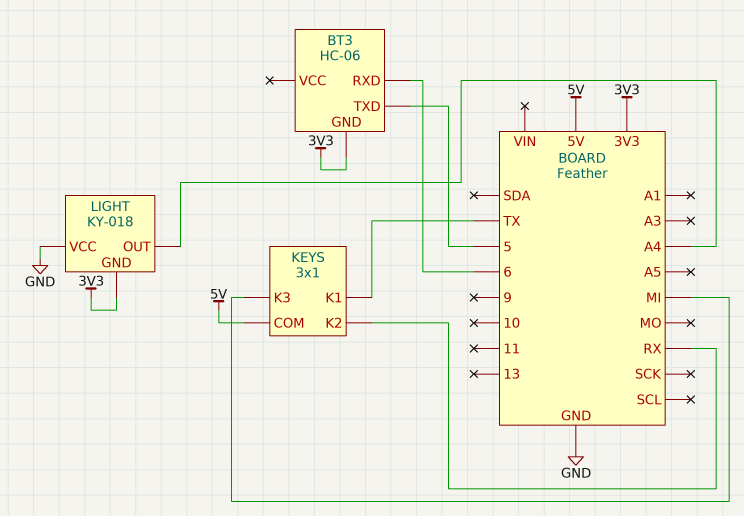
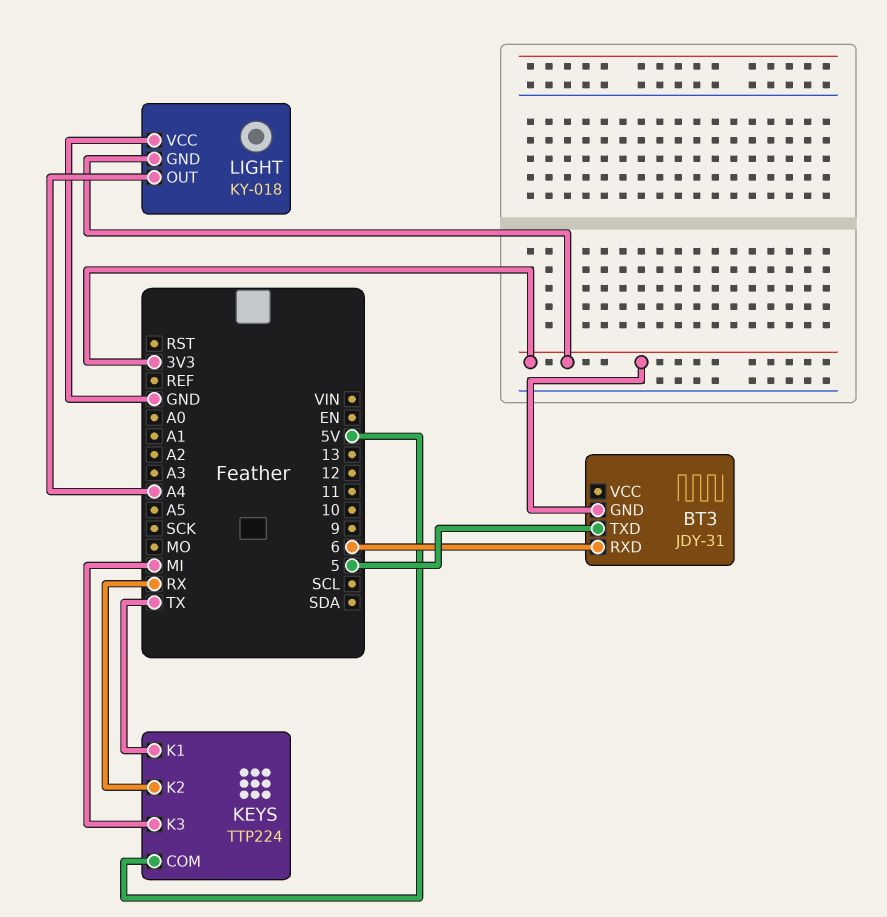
BT3: HC-06 -> JDY-31
KEYS: 3x1 -> TTP224

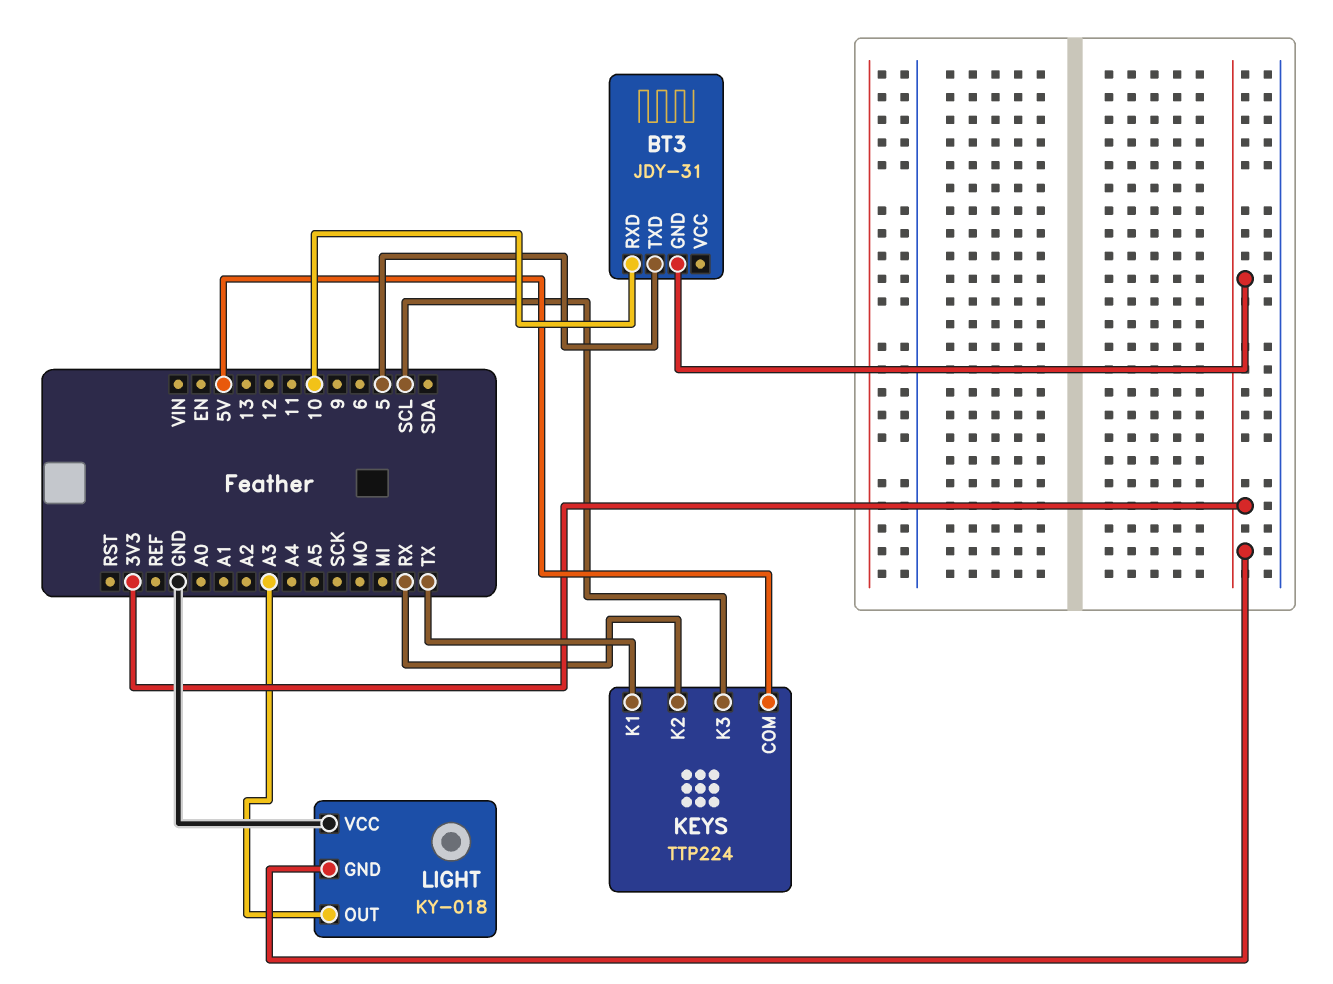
BT3 pin RXD: 6 -> 10
KEYS pin K3: MI -> SCL
LIGHT pin OUT: A4 -> A3

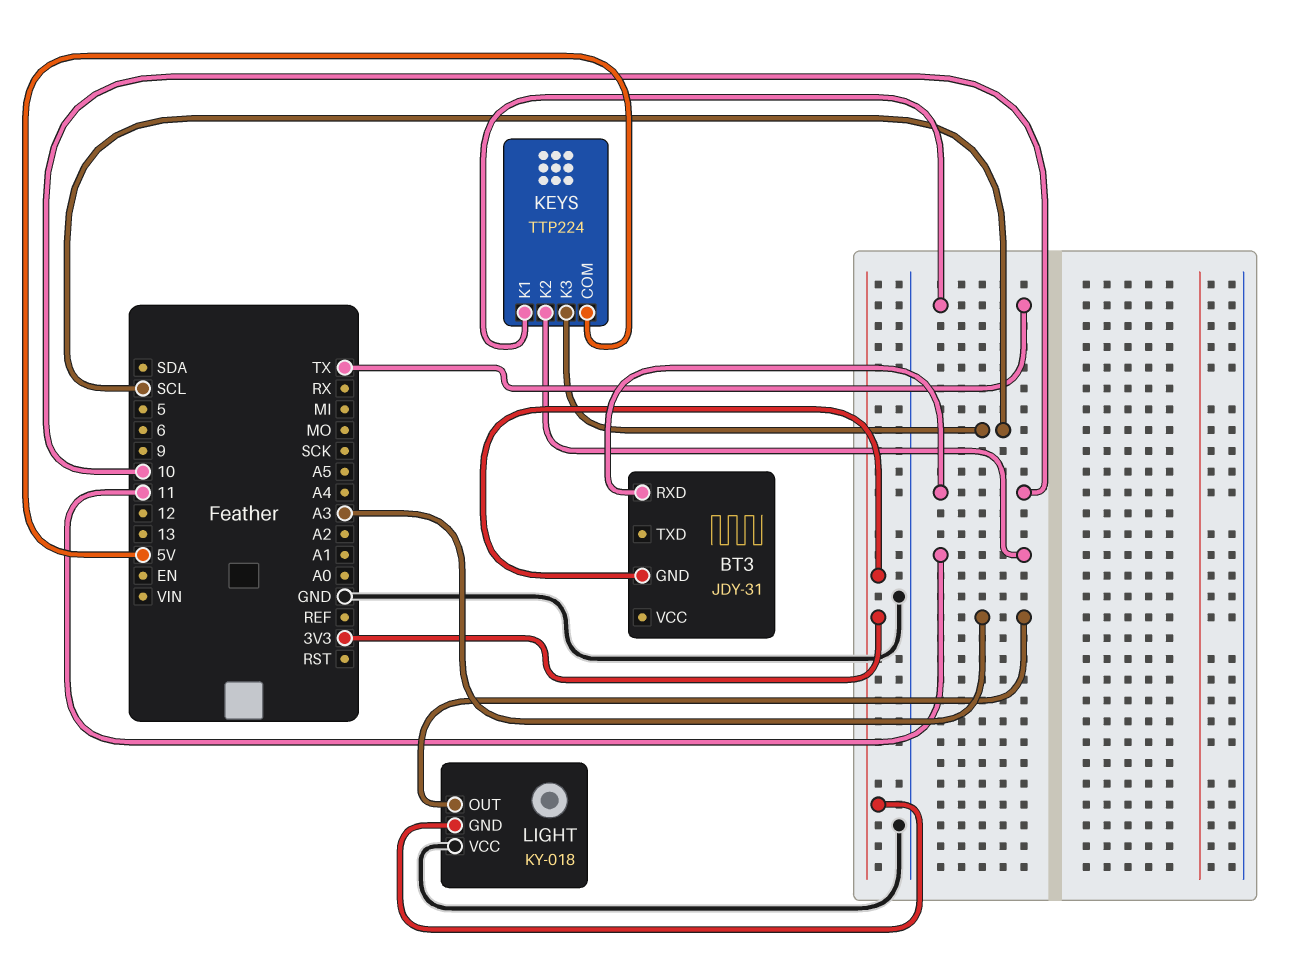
BT3 pin TXD: 5 -> none
KEYS pin K2: RX -> 11

